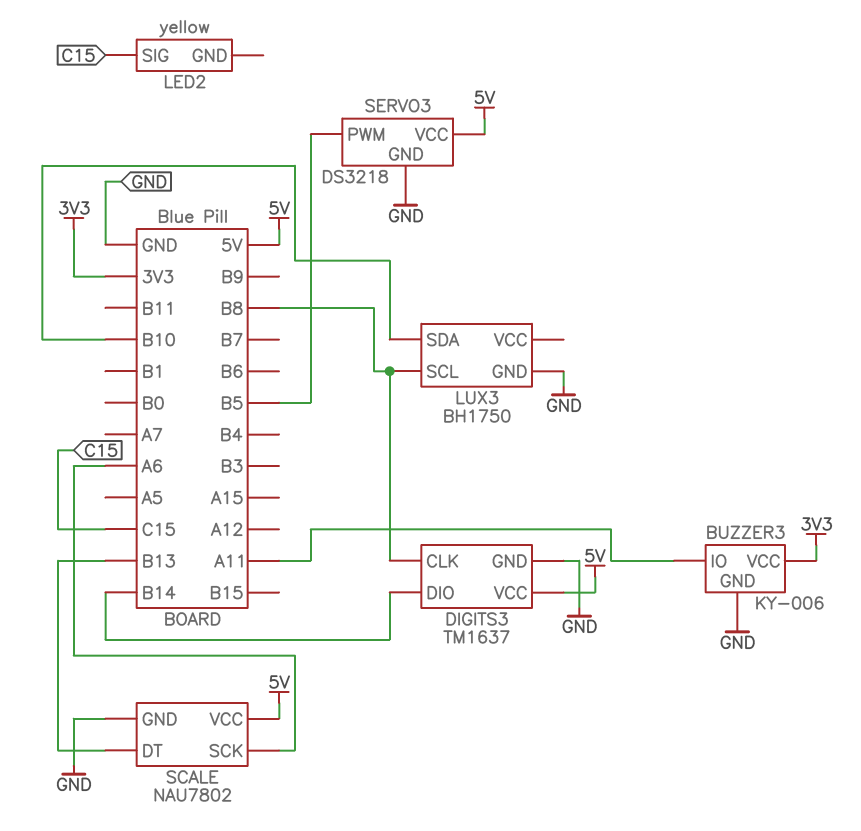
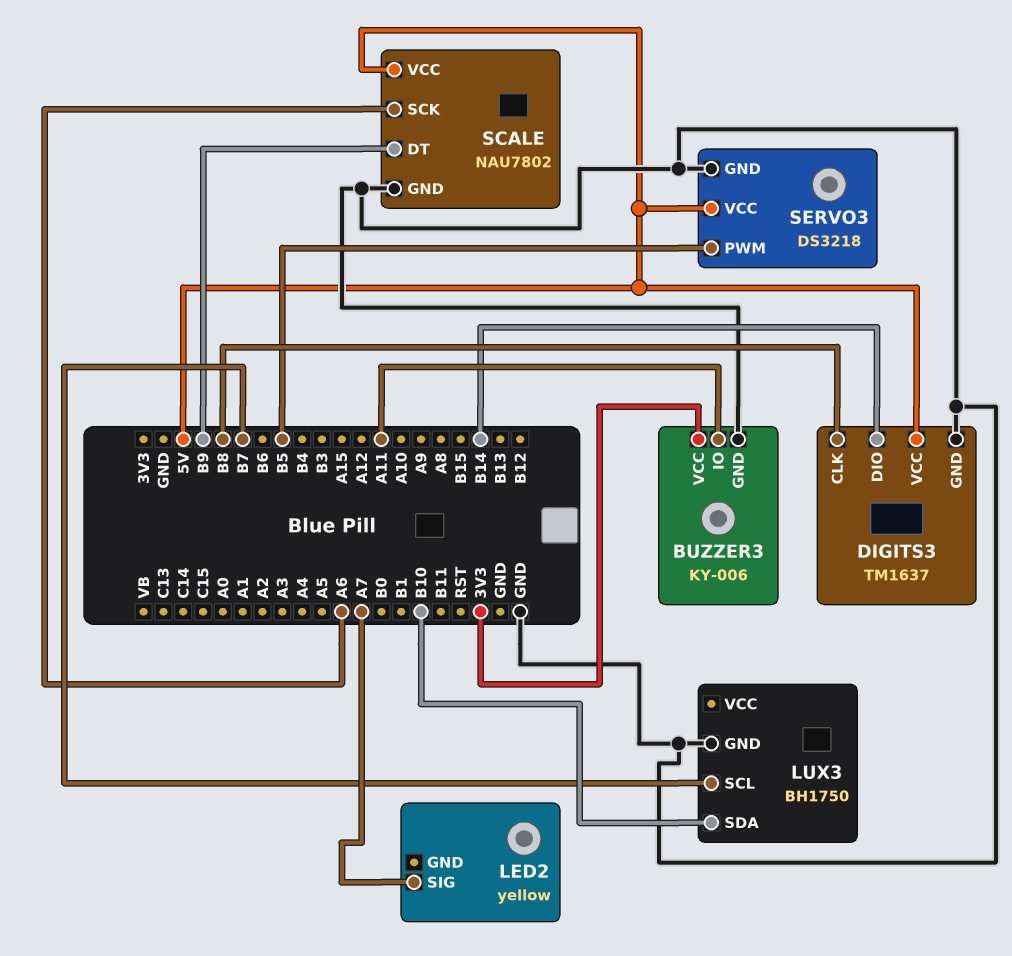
LED2 pin SIG: C15 -> A7
LUX3 pin SCL: B8 -> B7
SCALE pin DT: B13 -> B9

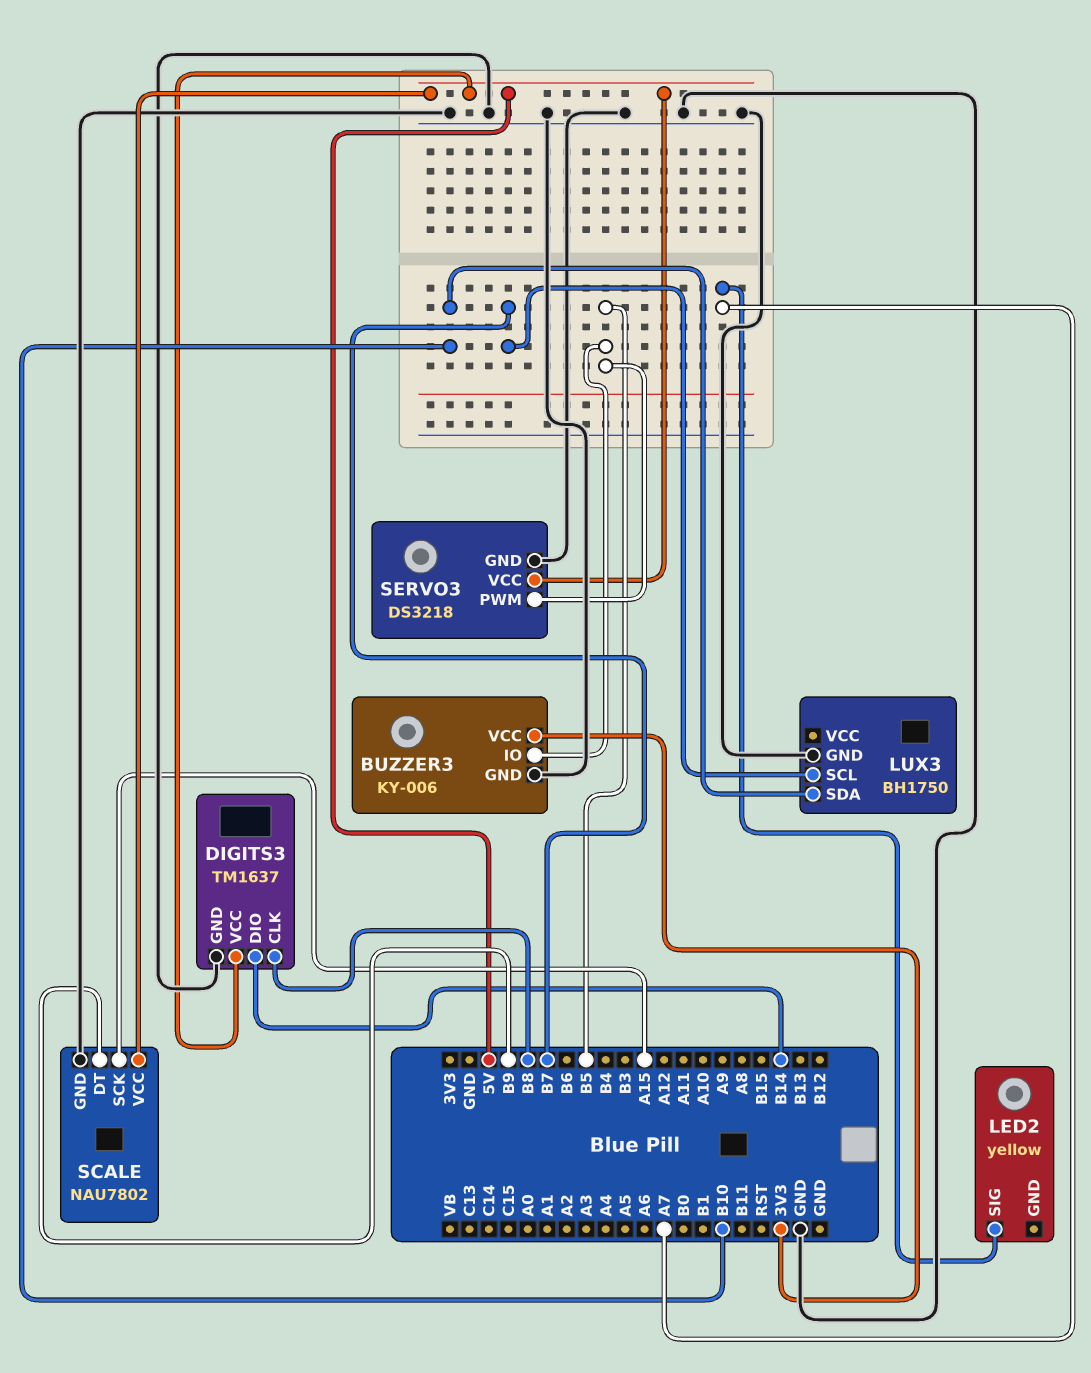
BUZZER3 pin IO: A11 -> B5
SCALE pin SCK: A6 -> A15

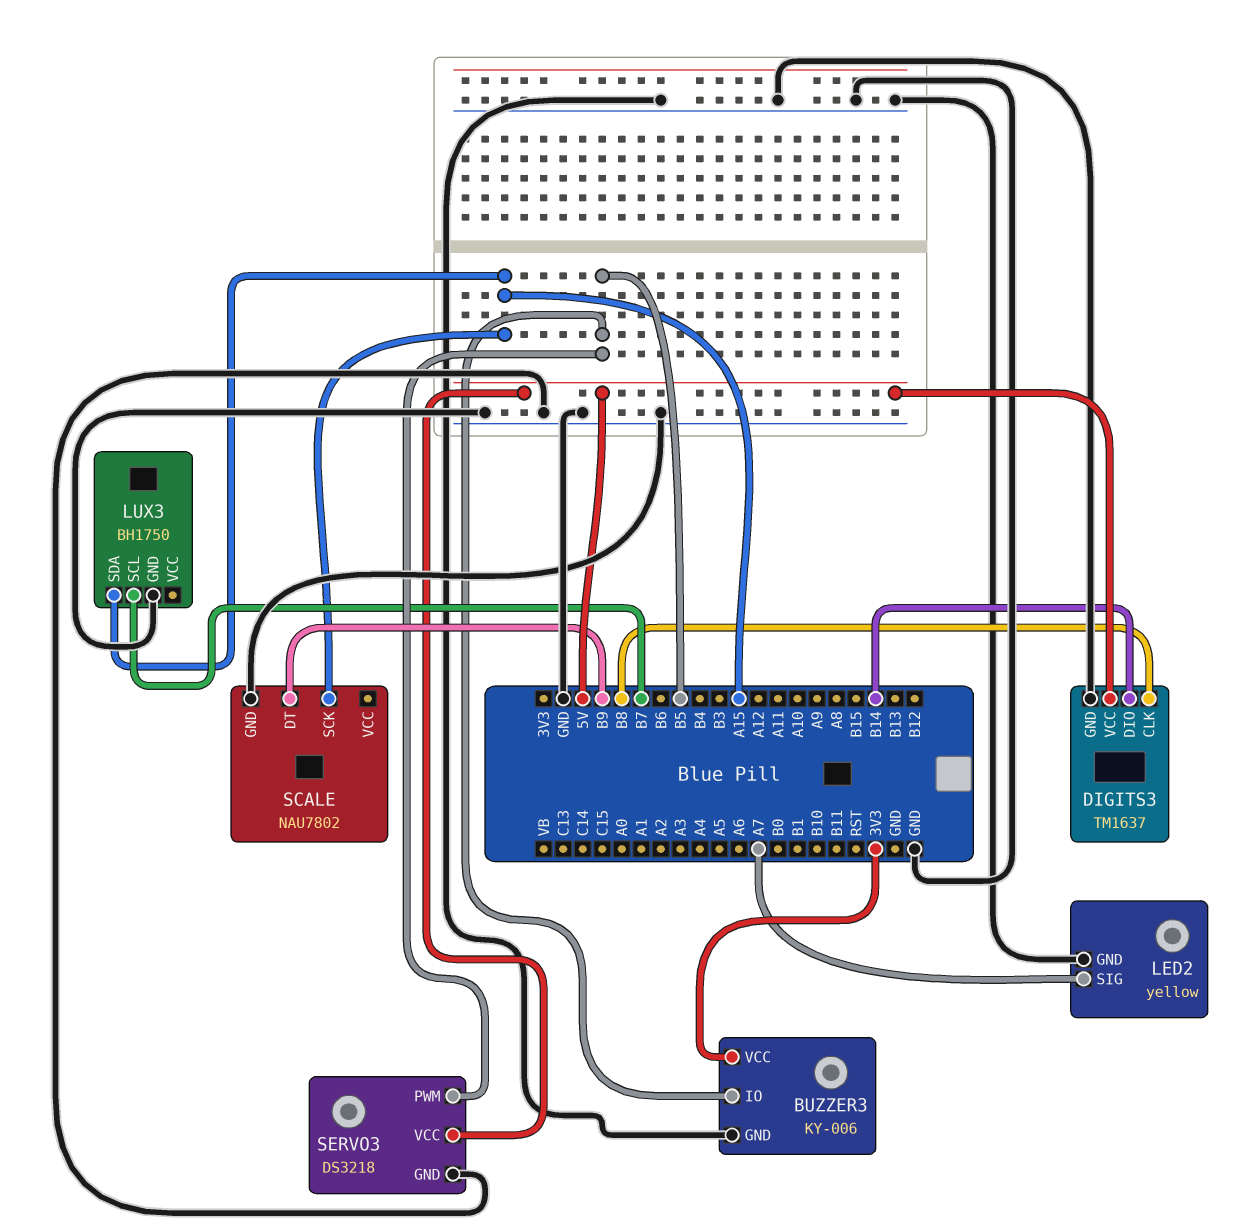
LED2 pin GND: none -> GND
LUX3 pin SDA: B10 -> A15
SCALE pin VCC: 5V -> none

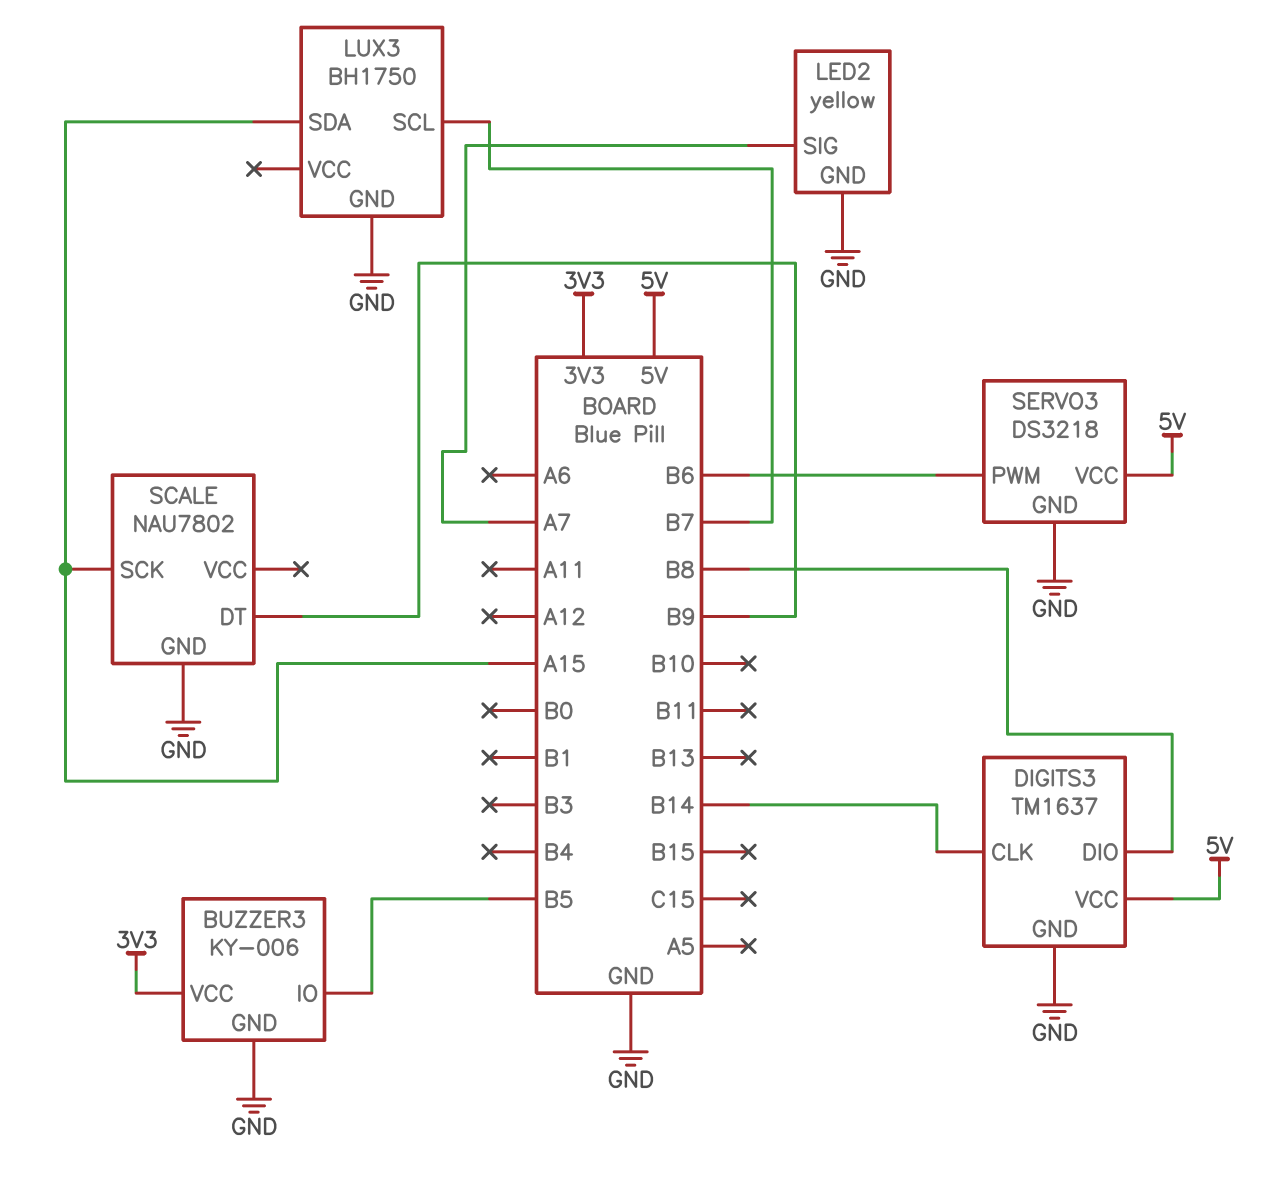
DIGITS3 pin CLK: B8 -> B14
DIGITS3 pin DIO: B14 -> B8
SERVO3 pin PWM: B5 -> B6

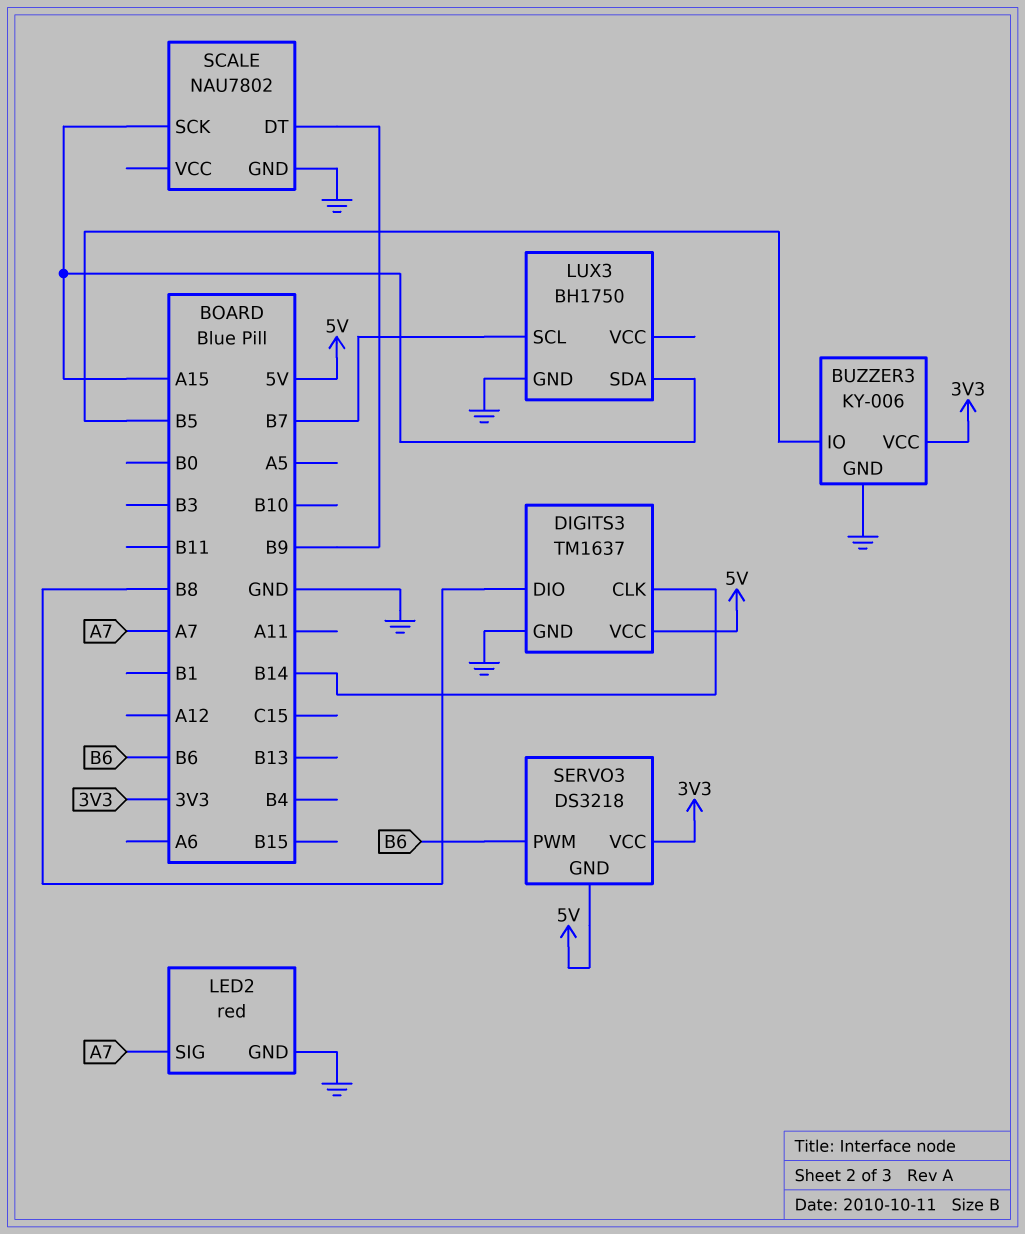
LED2: yellow -> red
SERVO3 pin GND: GND -> 5V
SERVO3 pin VCC: 5V -> 3V3

